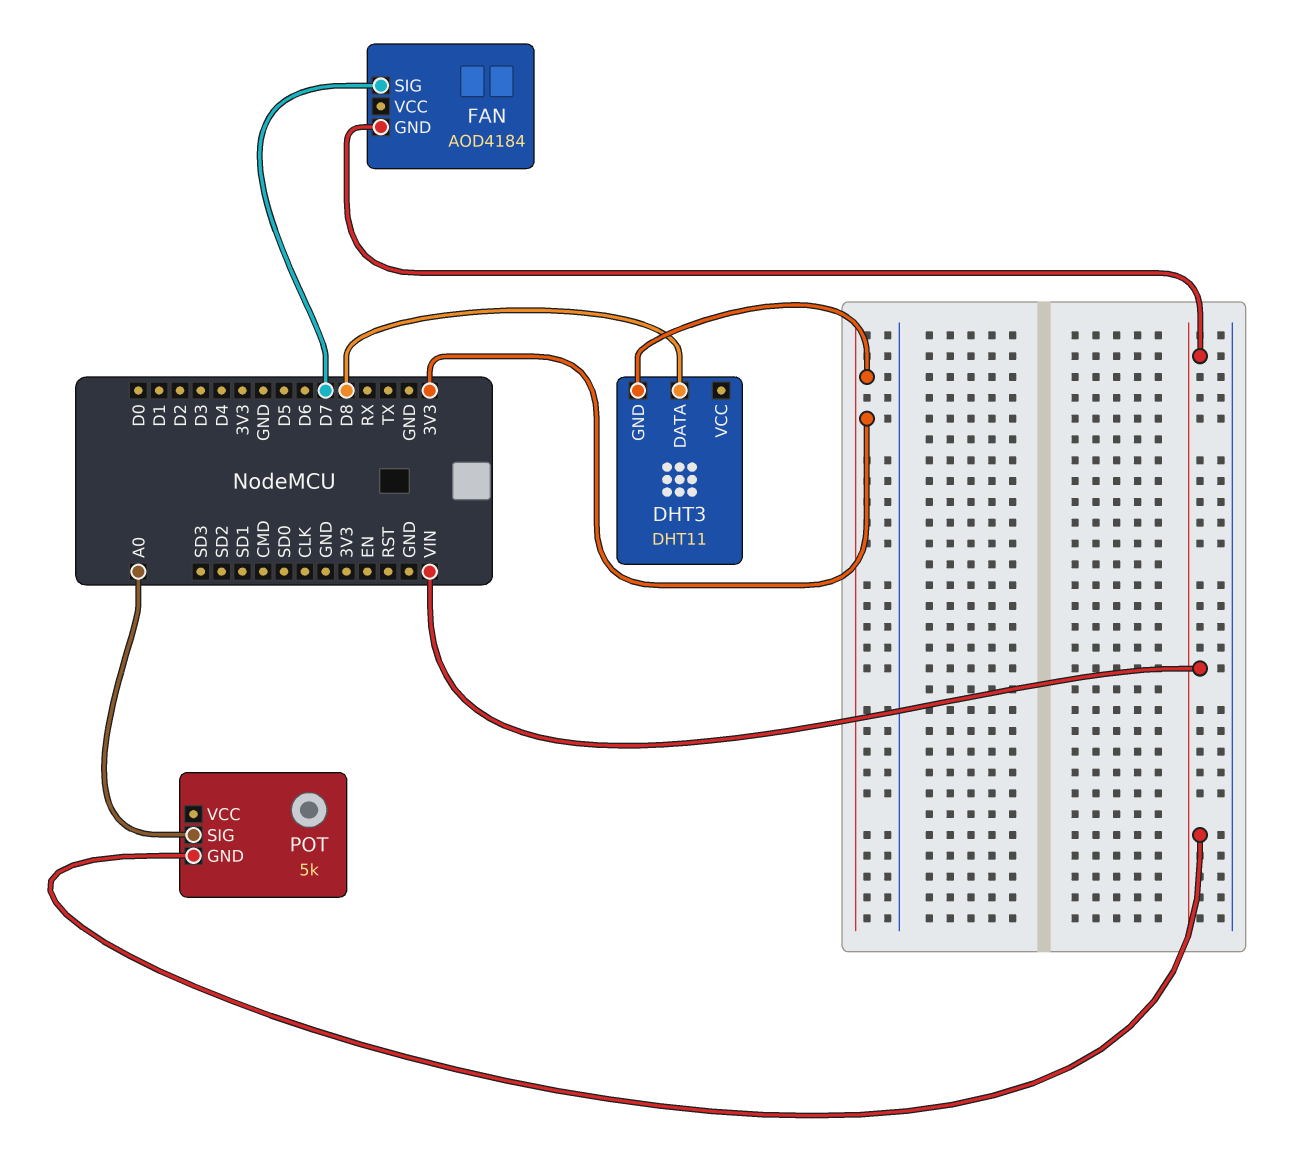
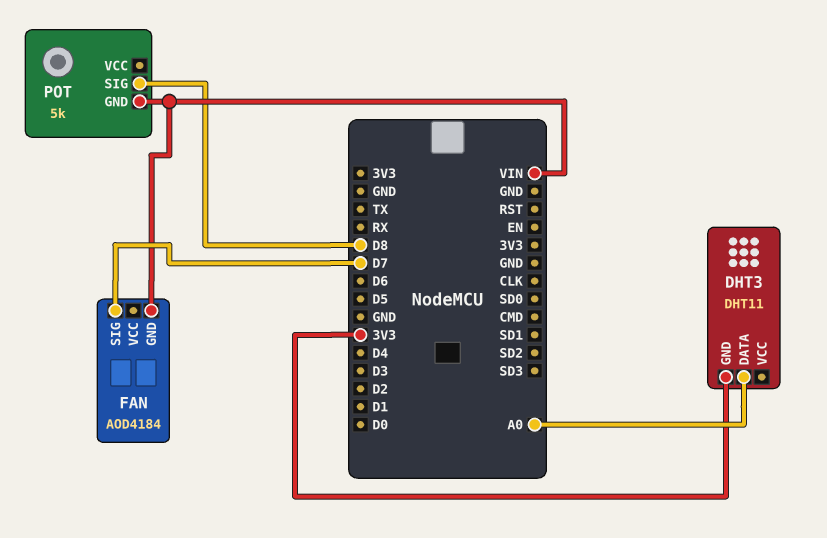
DHT3 pin DATA: D8 -> A0
POT pin SIG: A0 -> D8

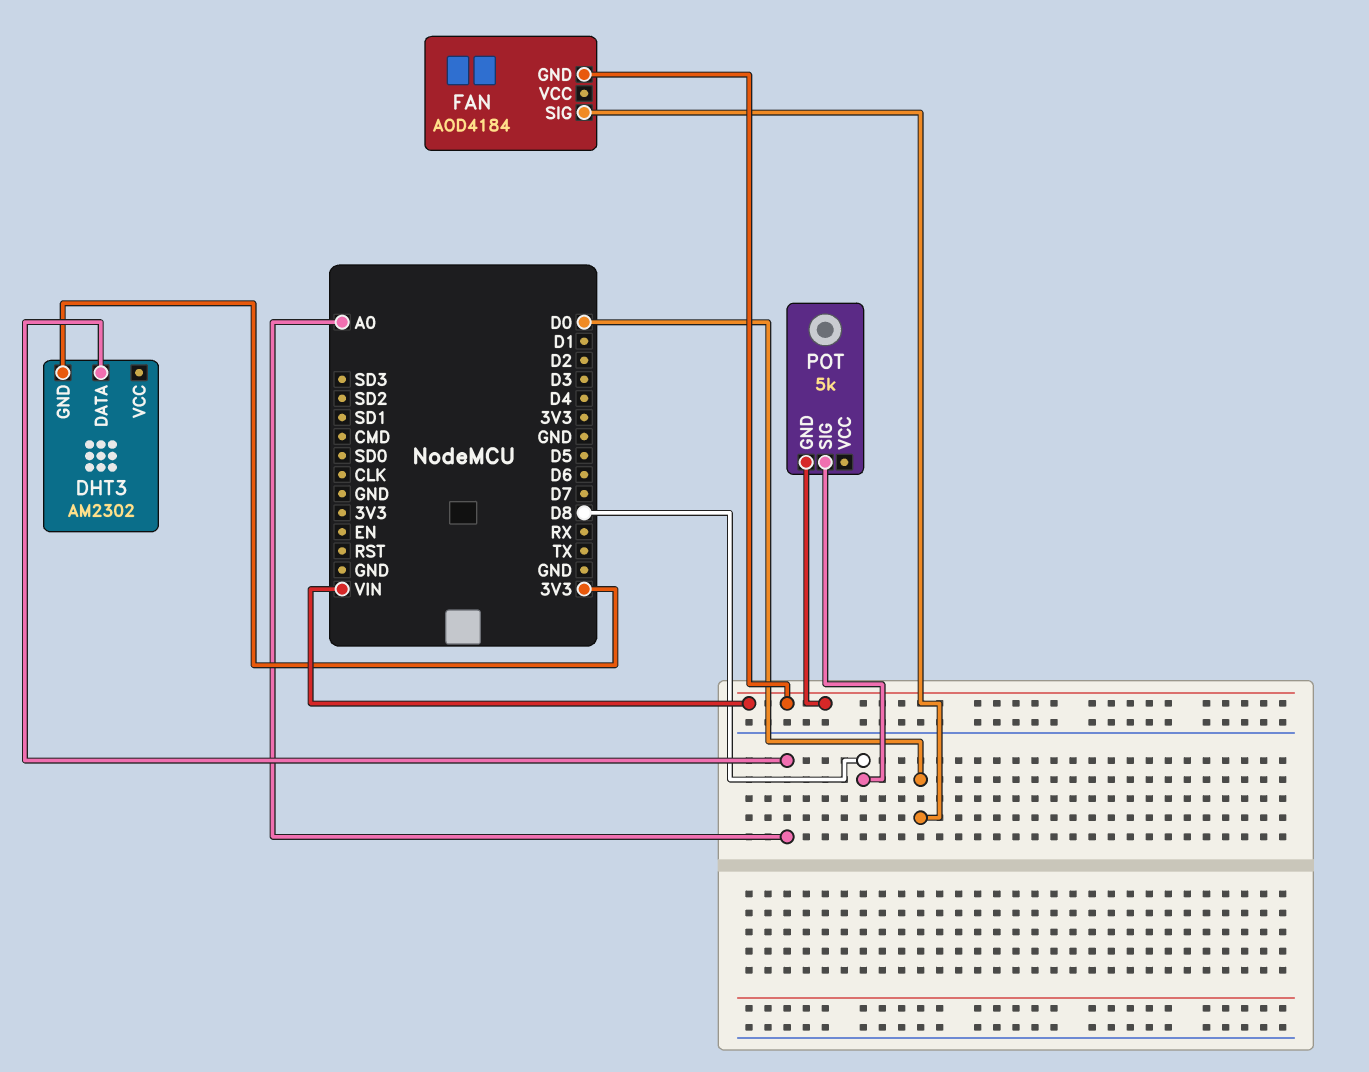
DHT3: DHT11 -> AM2302
FAN pin SIG: D7 -> D0

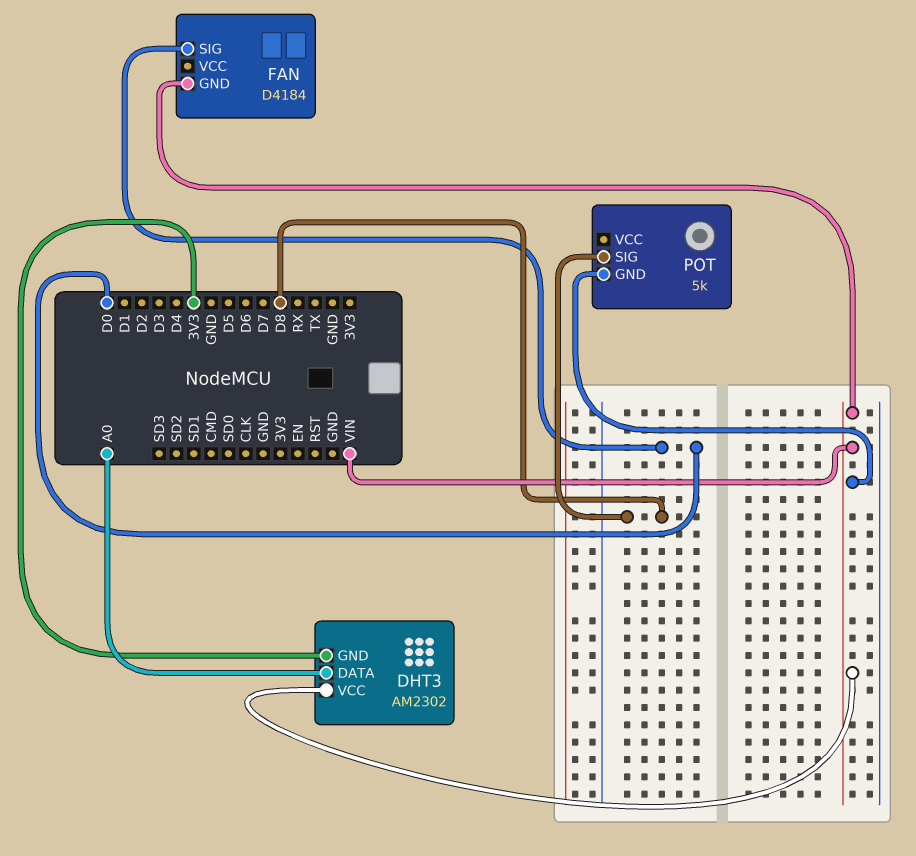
DHT3 pin VCC: none -> VIN
FAN: AOD4184 -> D4184

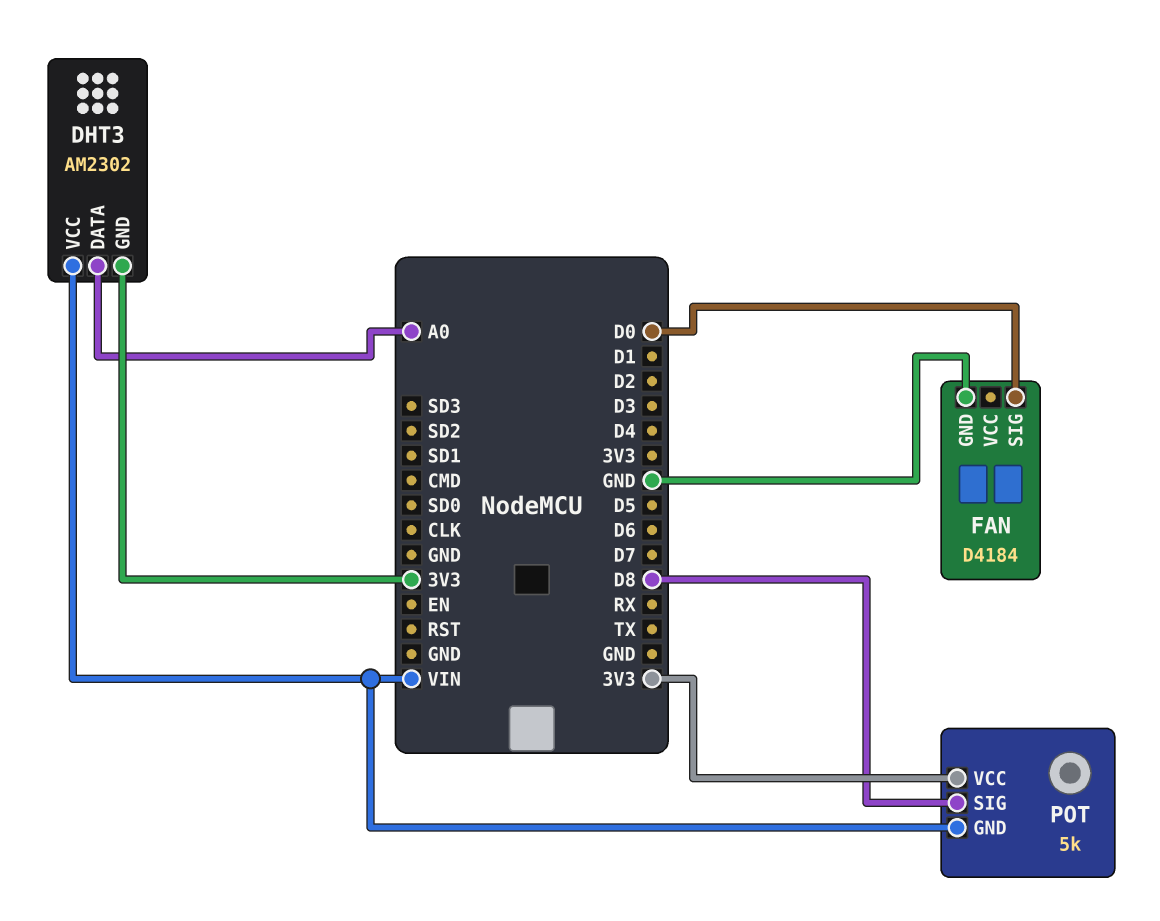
FAN pin GND: VIN -> GND
POT pin VCC: none -> 3V3

